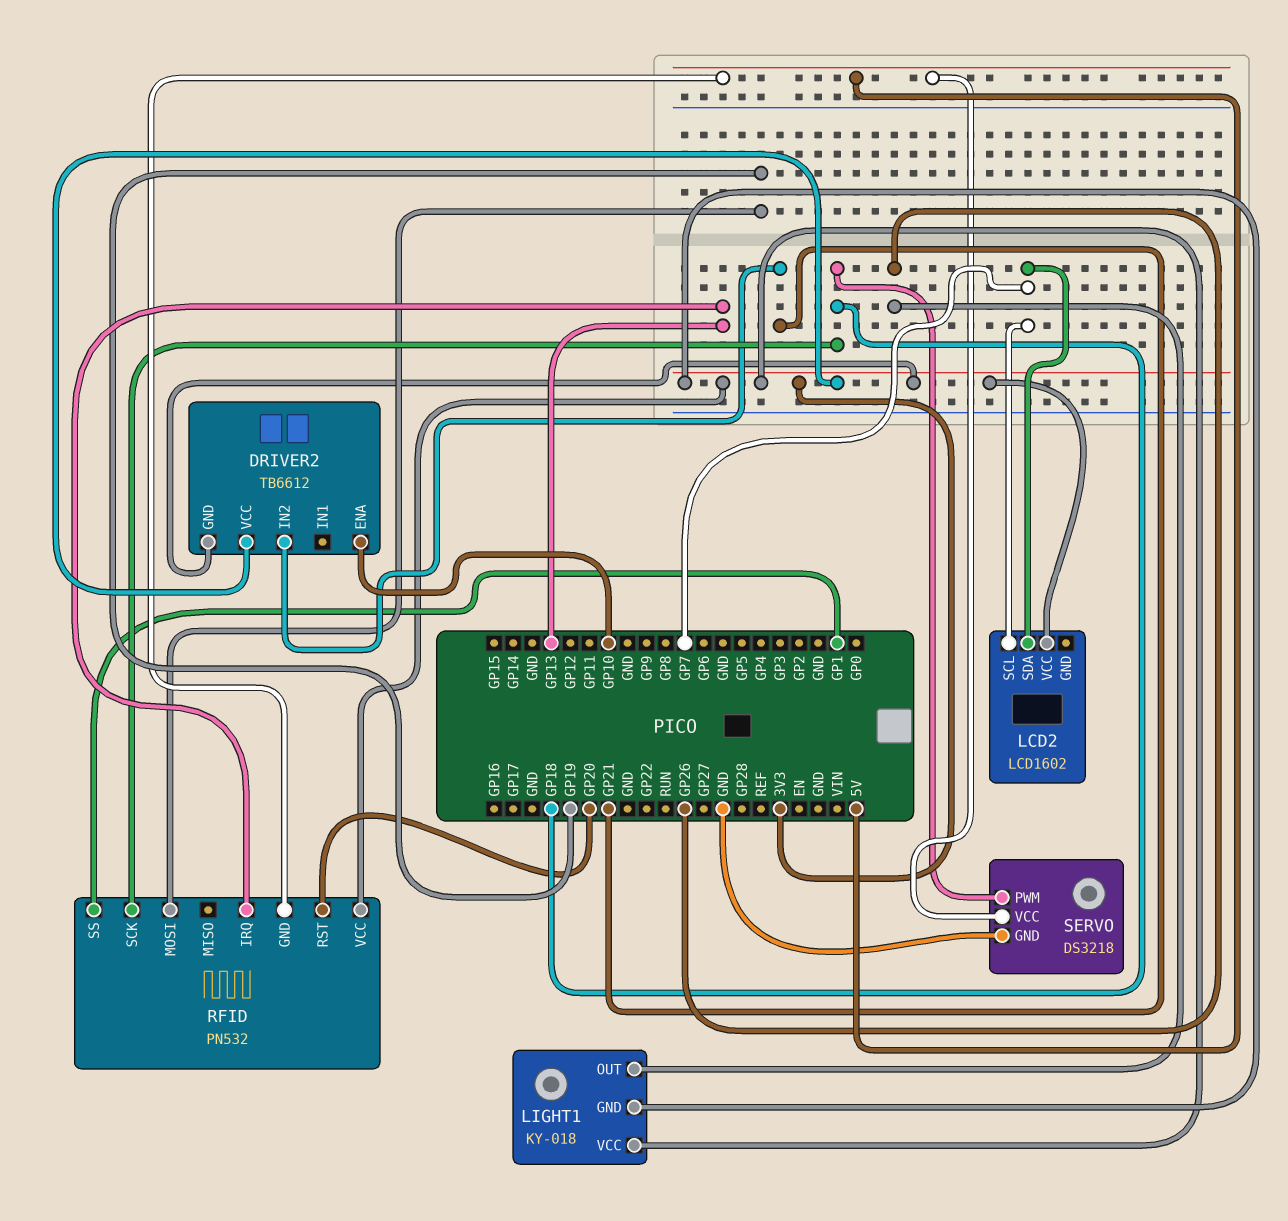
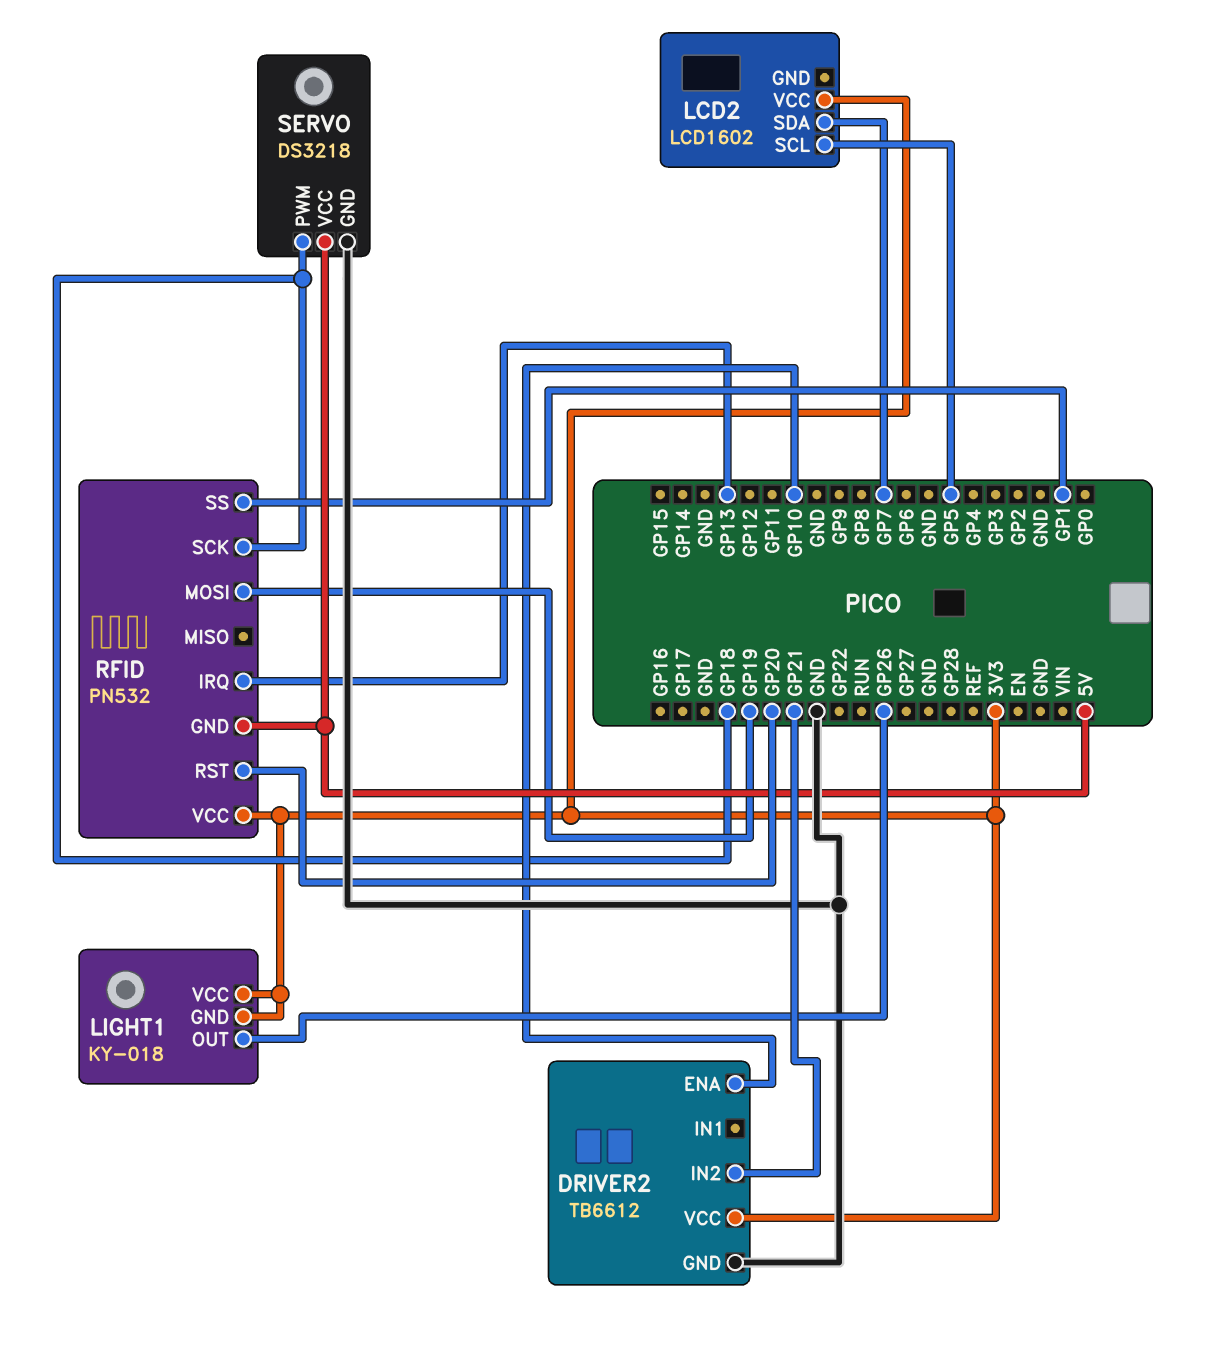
DRIVER2 pin GND: 3V3 -> GND
LCD2 pin SCL: GP7 -> GP5

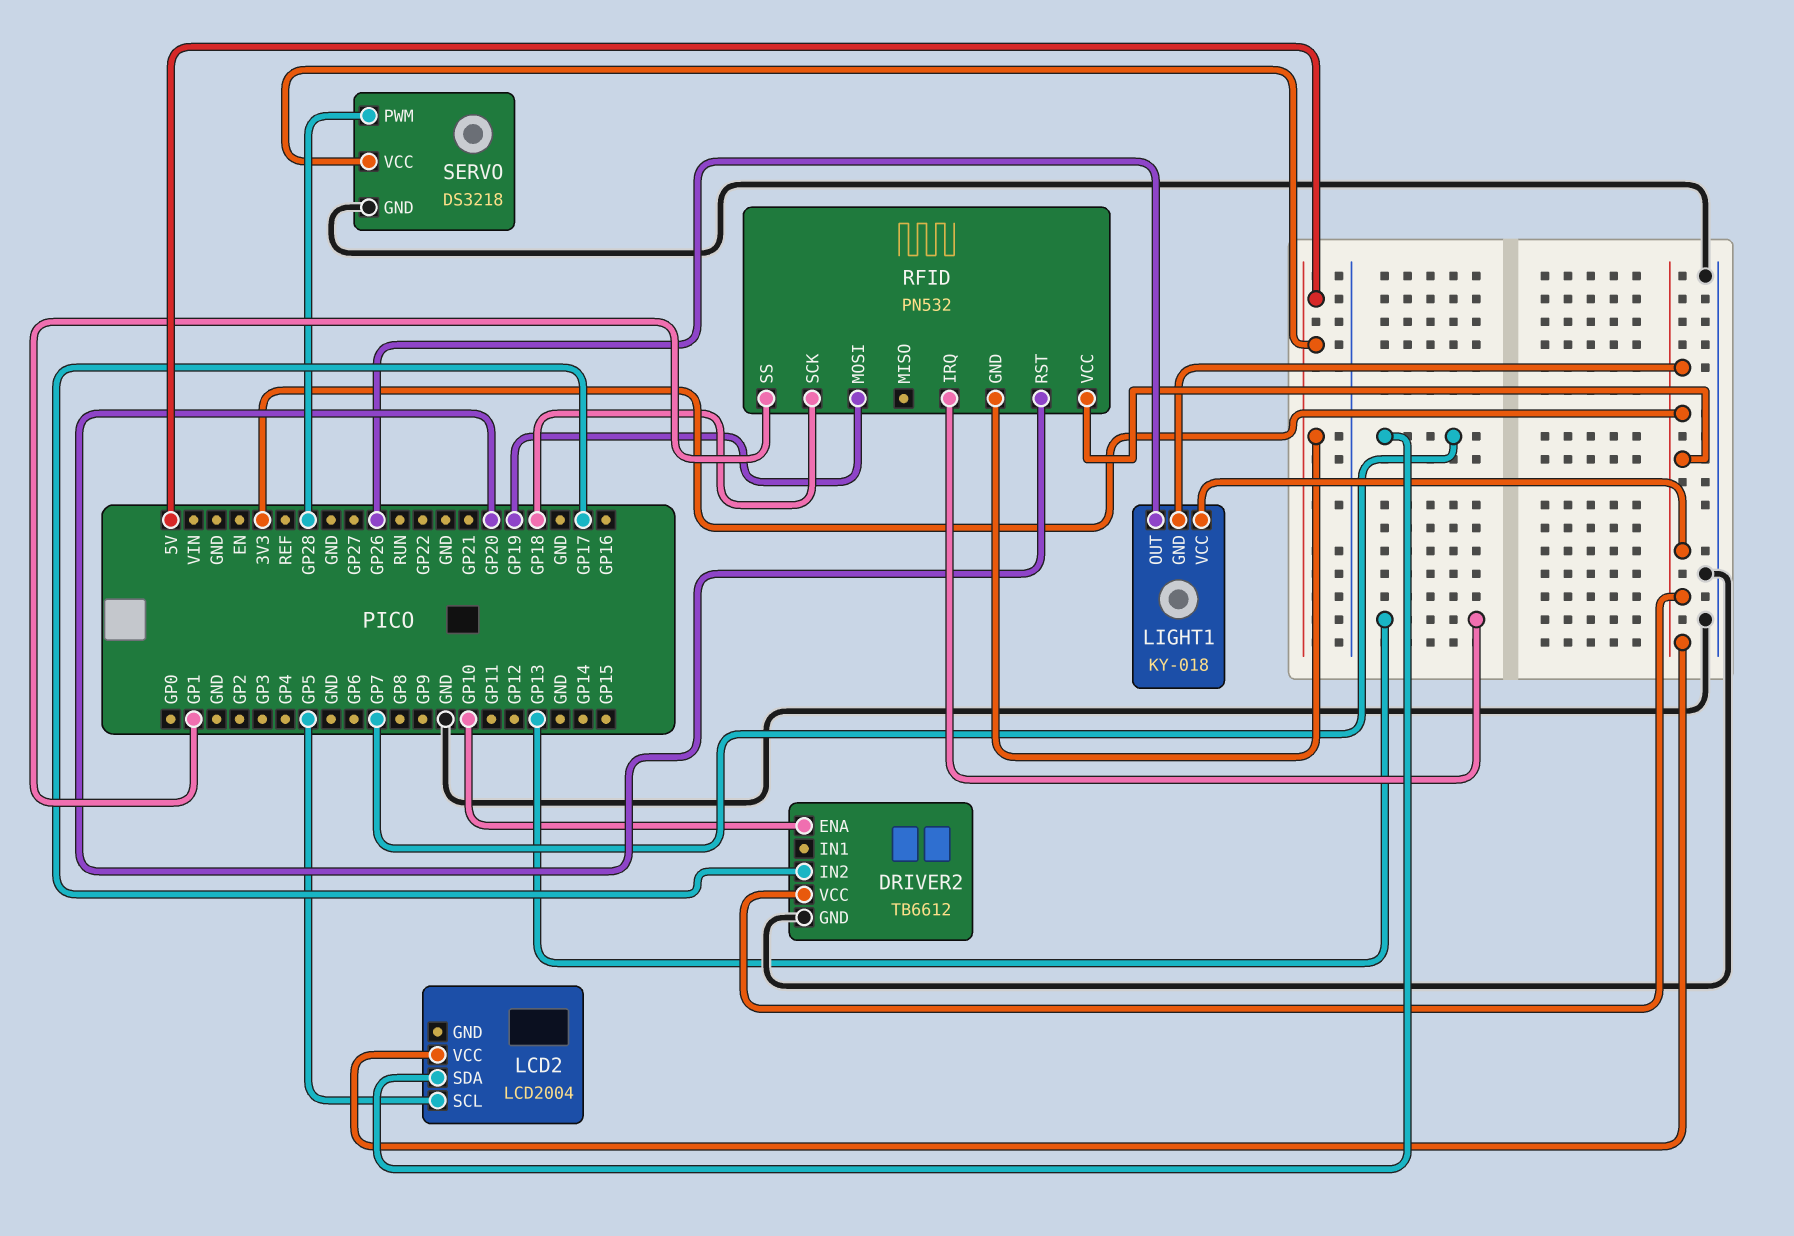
DRIVER2 pin IN2: GP21 -> GP17
LCD2: LCD1602 -> LCD2004
SERVO pin PWM: GP18 -> GP28

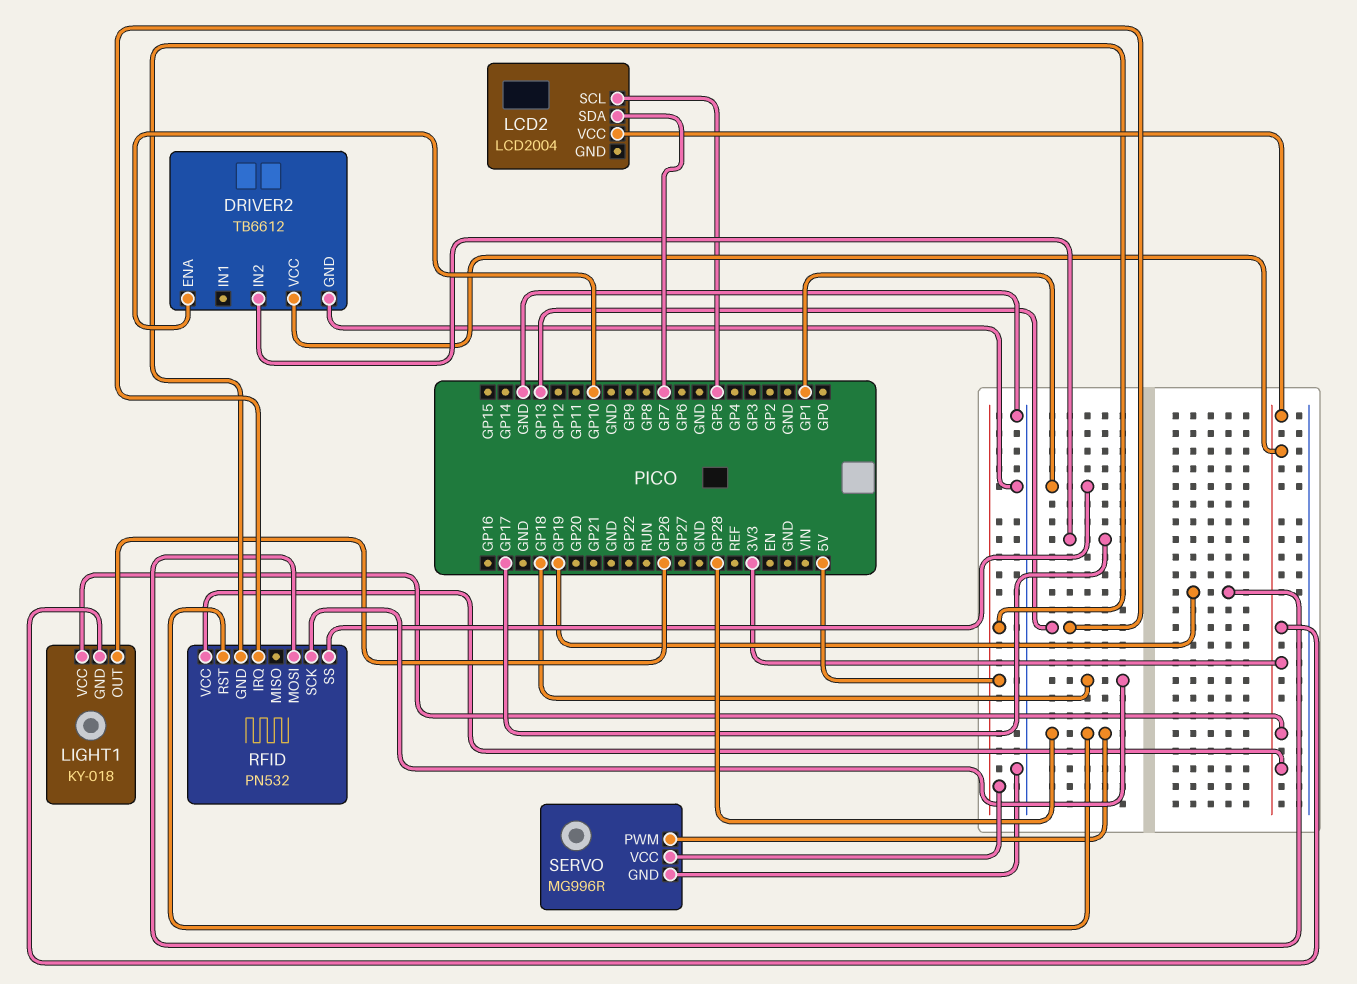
RFID pin RST: GP20 -> GP28
SERVO: DS3218 -> MG996R

